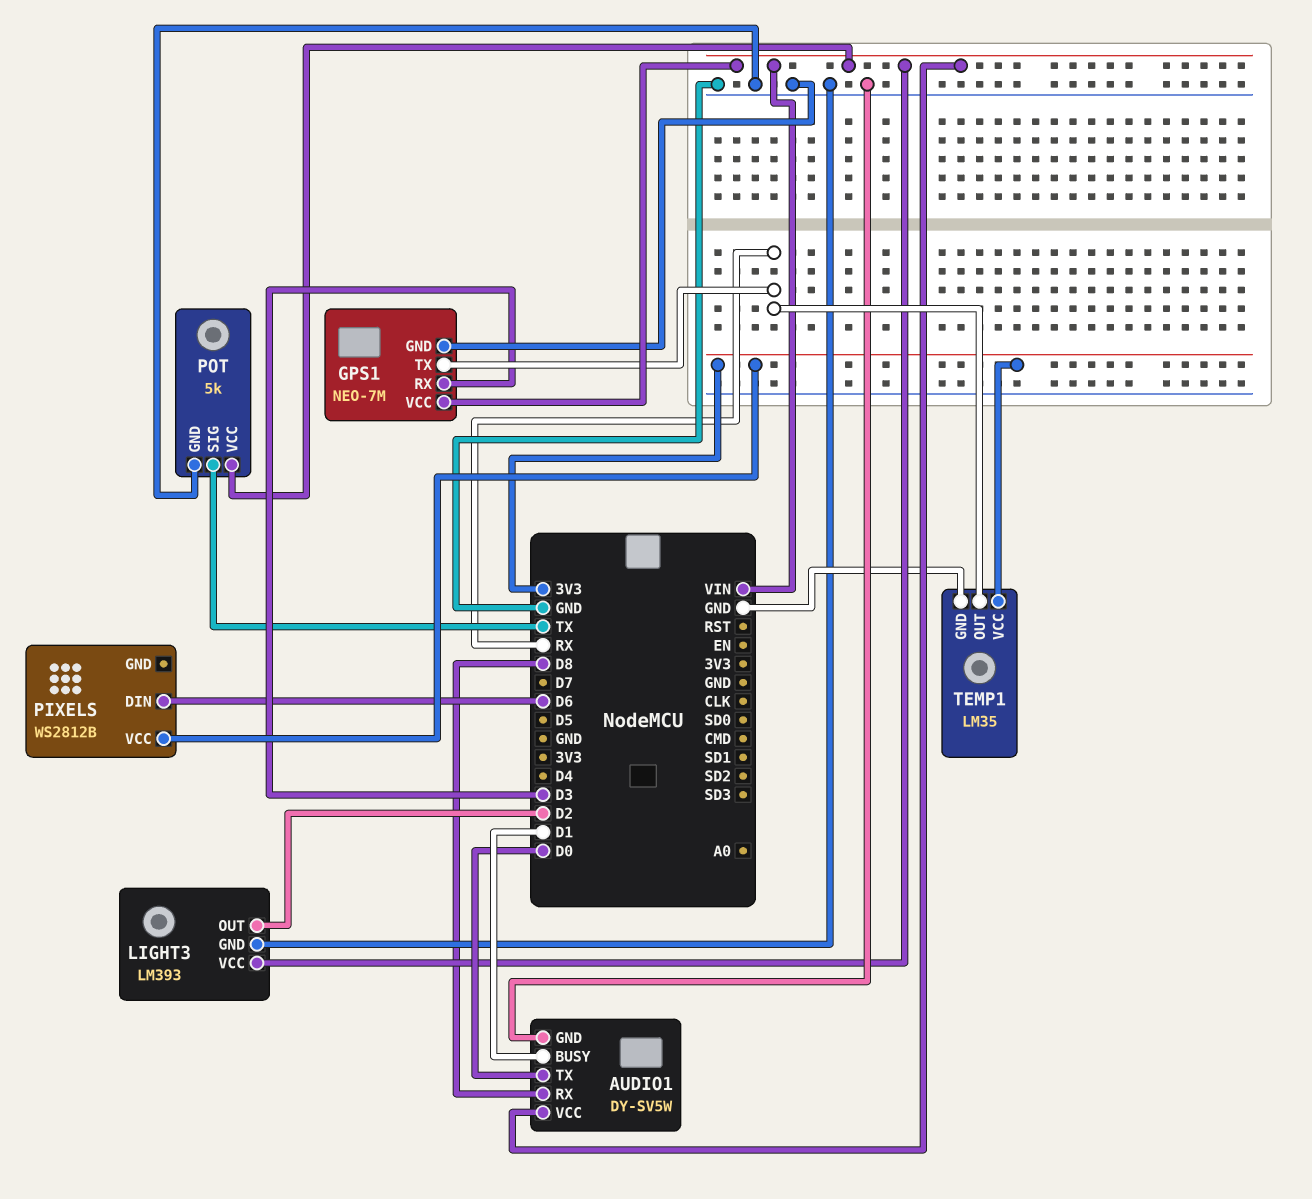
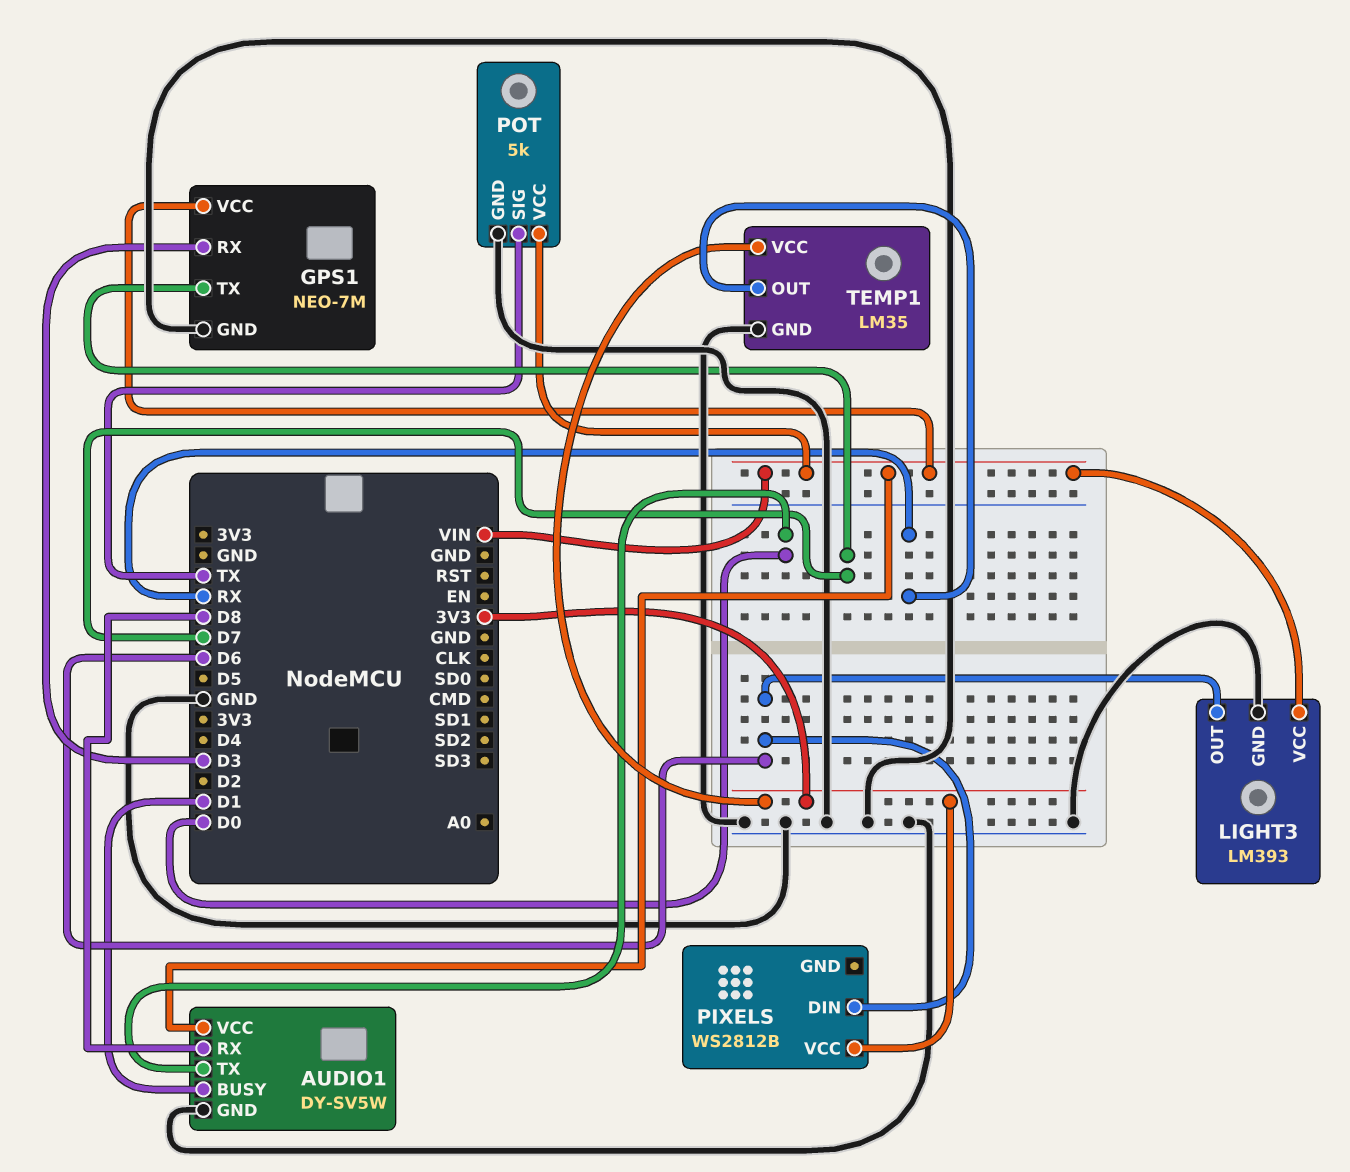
GPS1 pin TX: RX -> D7
LIGHT3 pin OUT: D2 -> D6

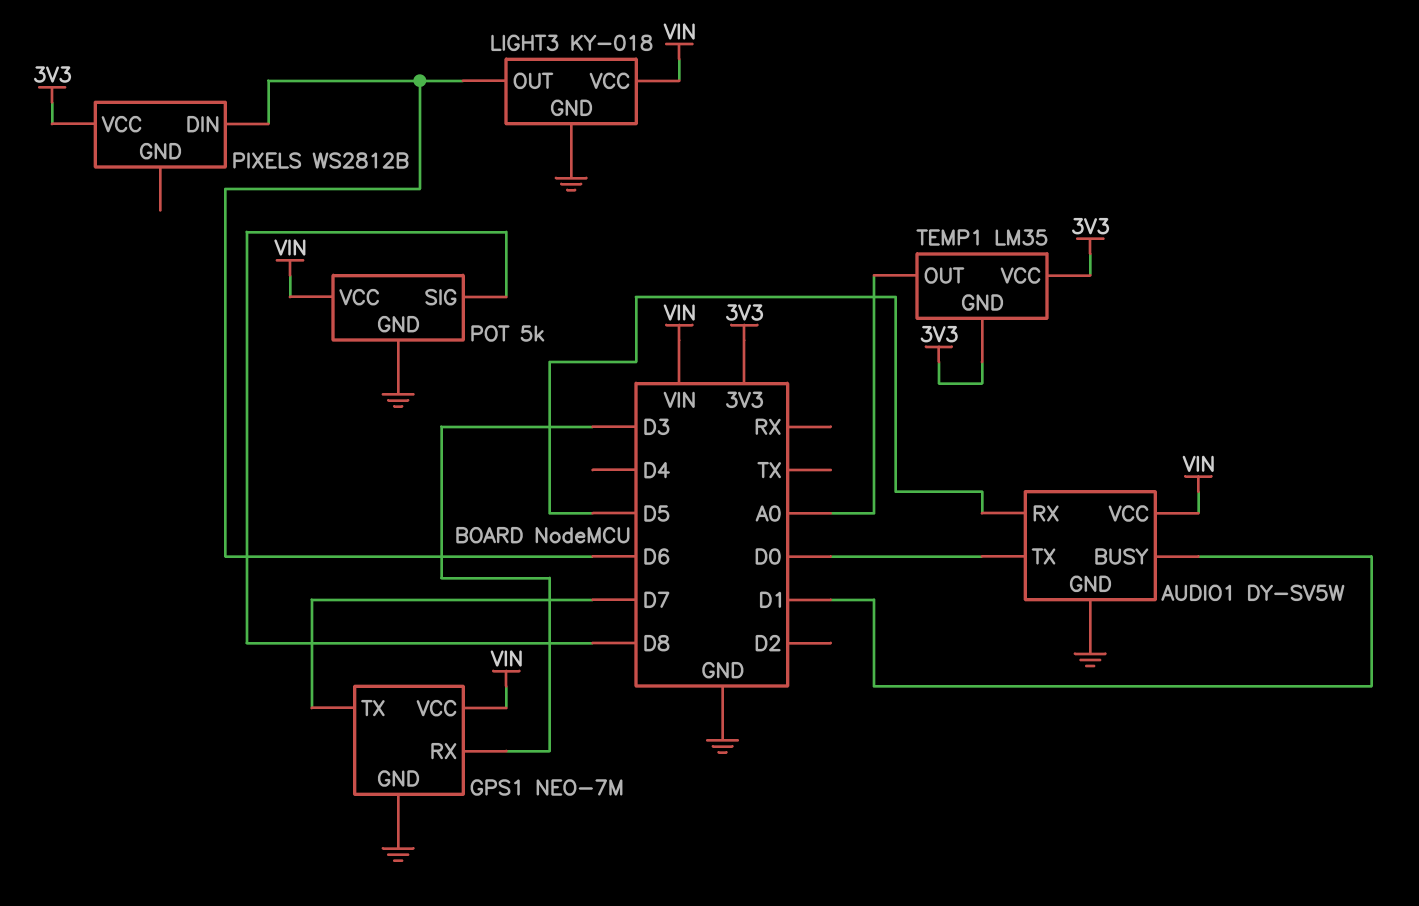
AUDIO1 pin RX: D8 -> D5
LIGHT3: LM393 -> KY-018
POT pin SIG: TX -> D8
TEMP1 pin GND: GND -> 3V3
TEMP1 pin OUT: RX -> A0

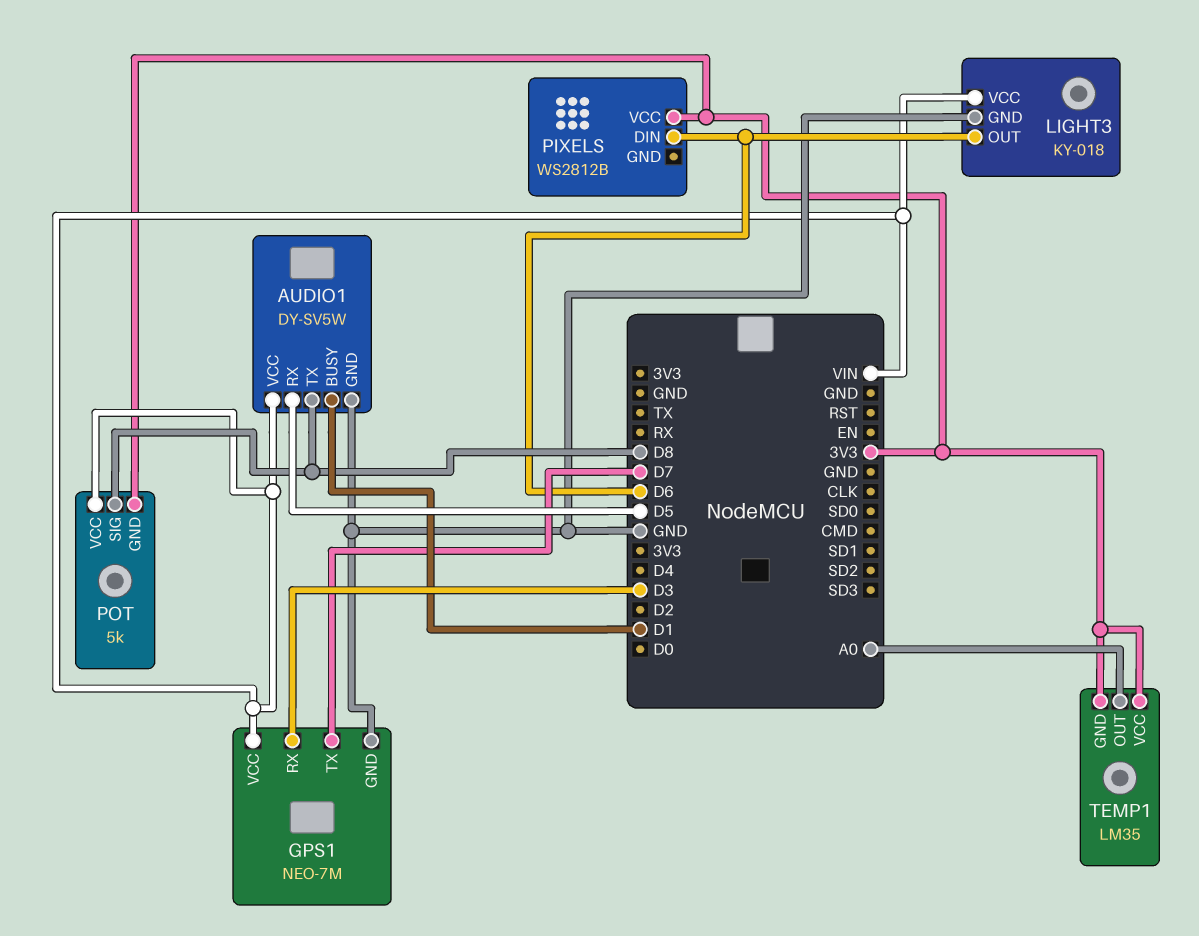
AUDIO1 pin TX: D0 -> D8
POT pin GND: GND -> 3V3

